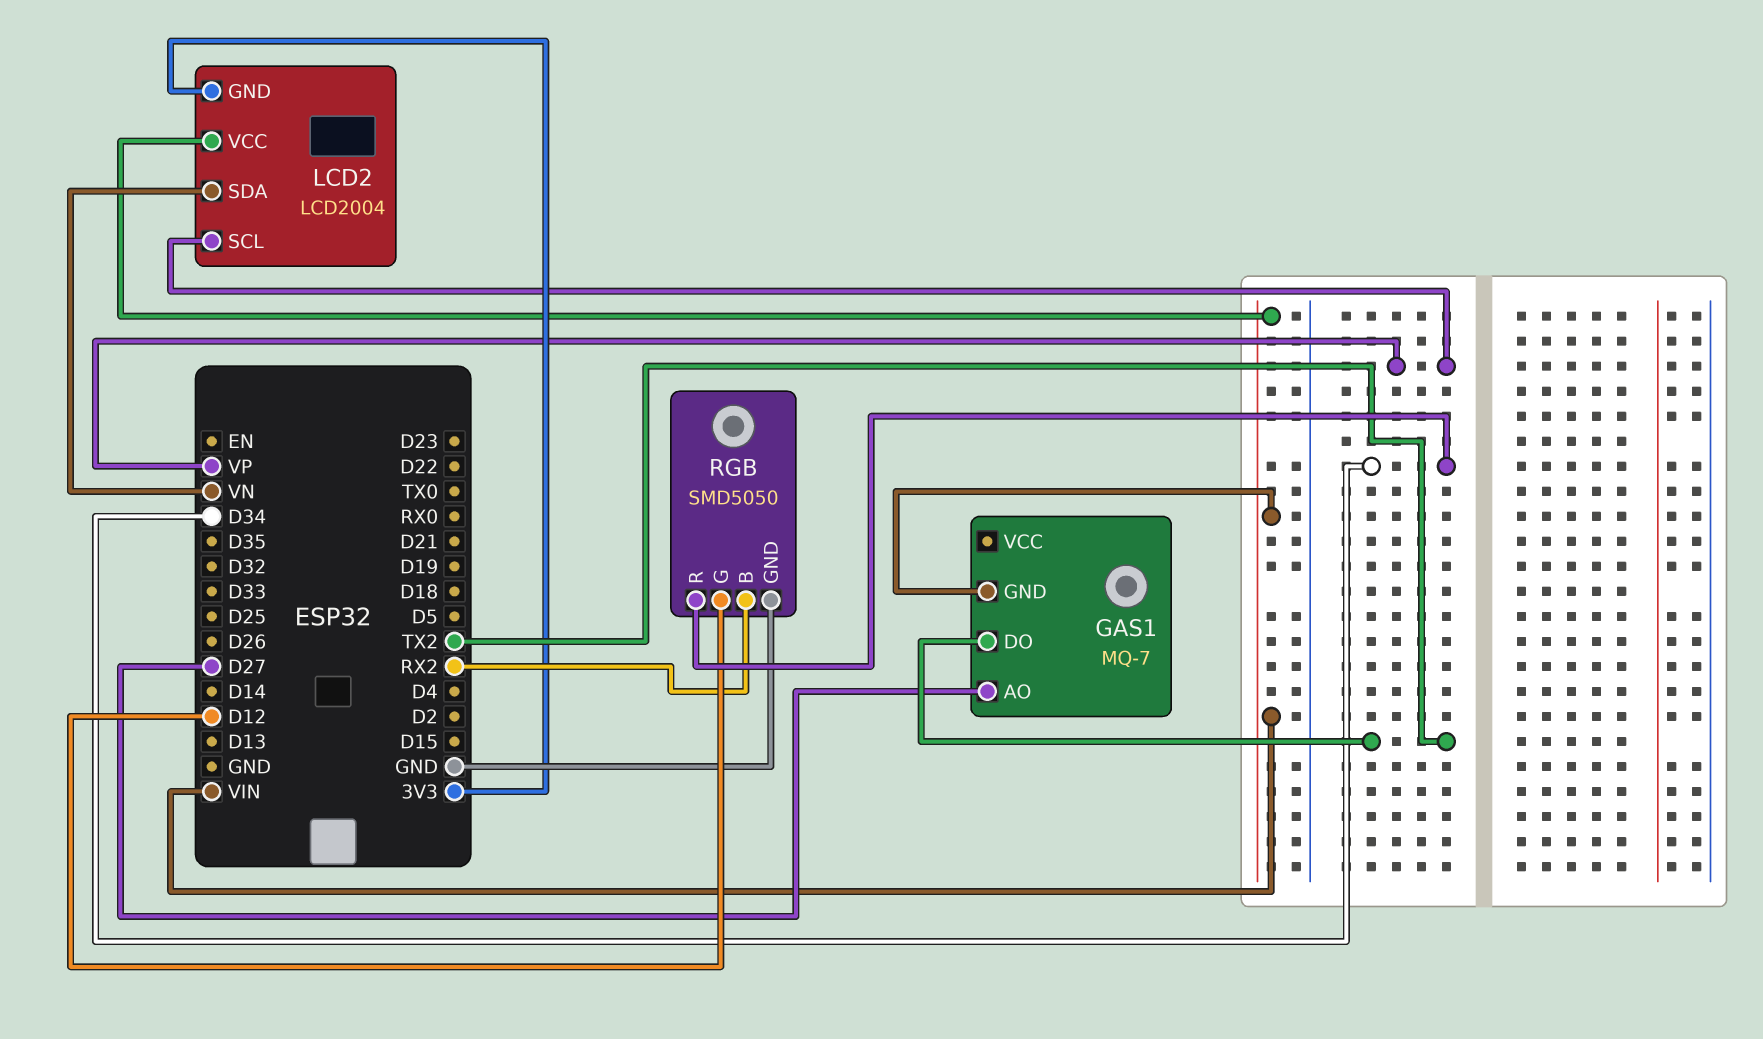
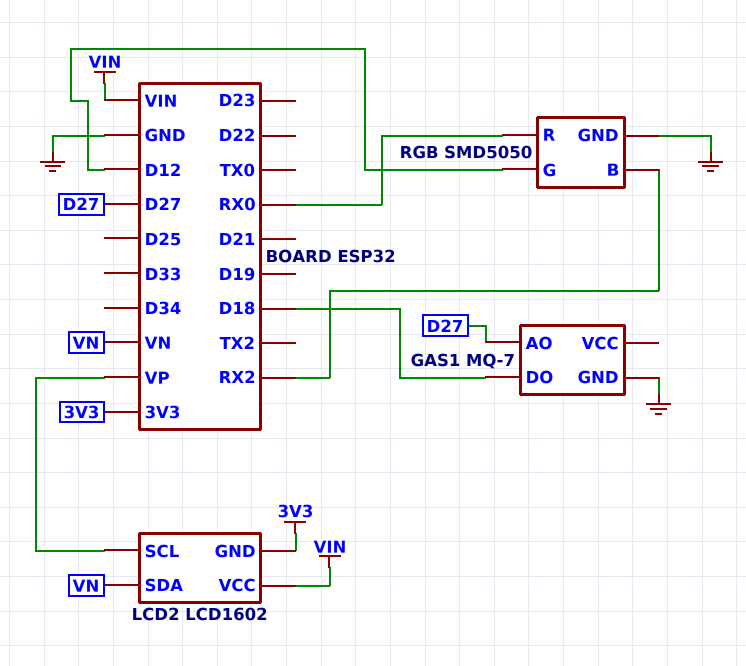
GAS1 pin DO: TX2 -> D18
GAS1 pin GND: VIN -> GND
LCD2: LCD2004 -> LCD1602
RGB pin R: D34 -> RX0

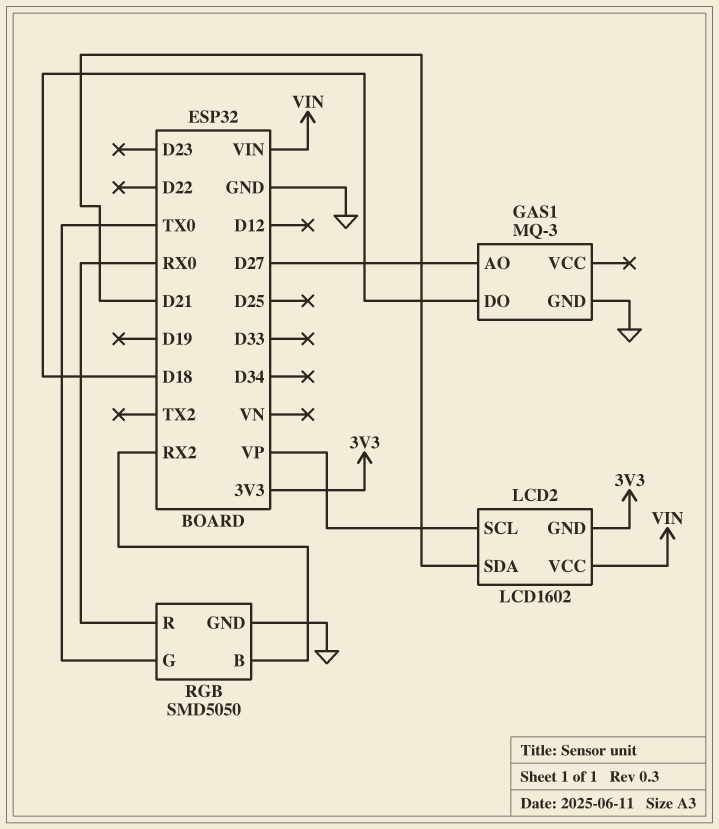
GAS1: MQ-7 -> MQ-3
LCD2 pin SDA: VN -> D21
RGB pin G: D12 -> TX0

